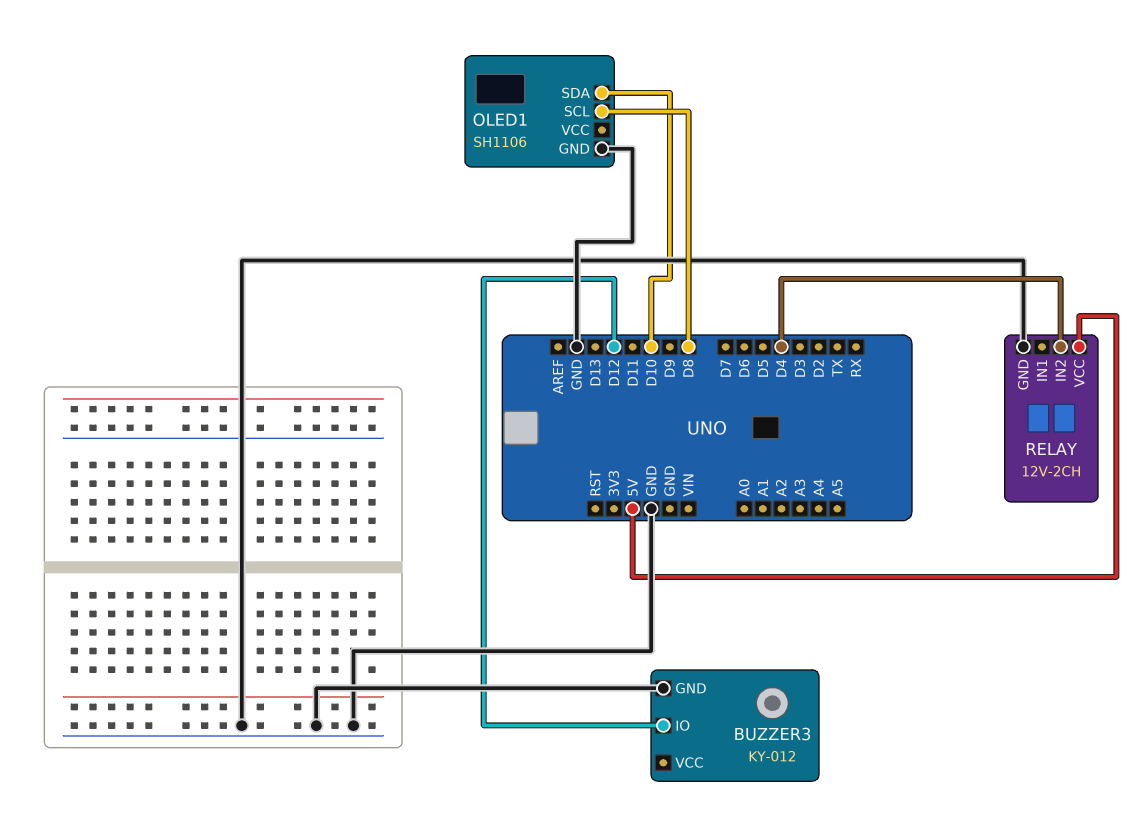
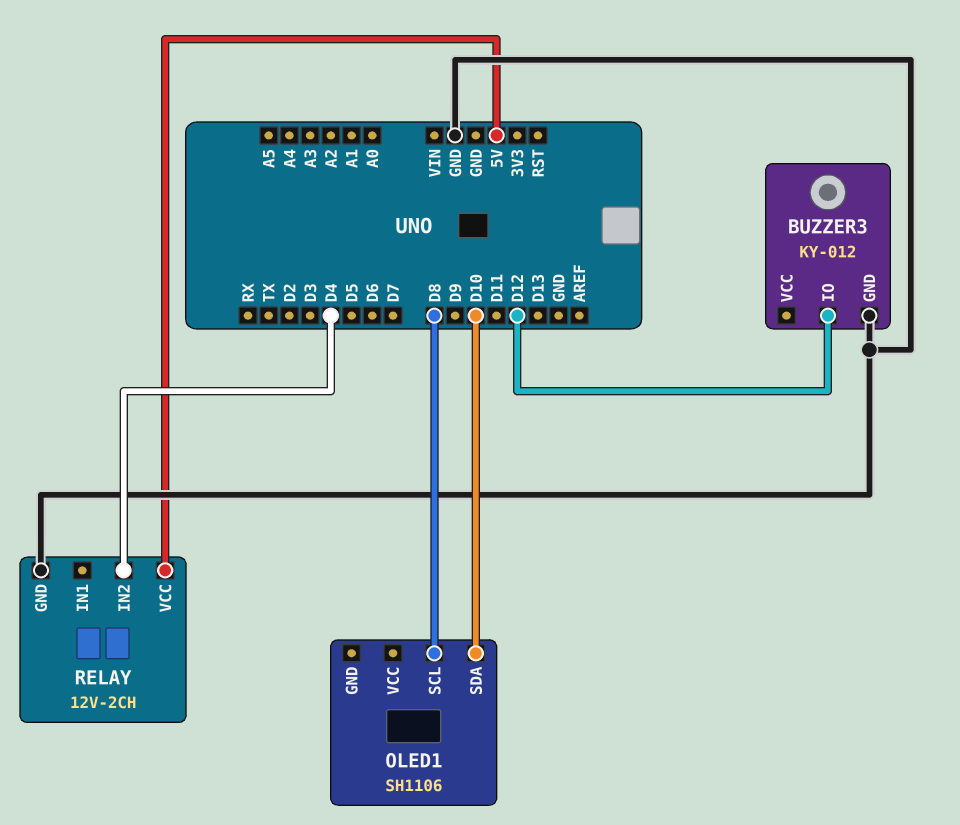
OLED1 pin GND: GND -> none

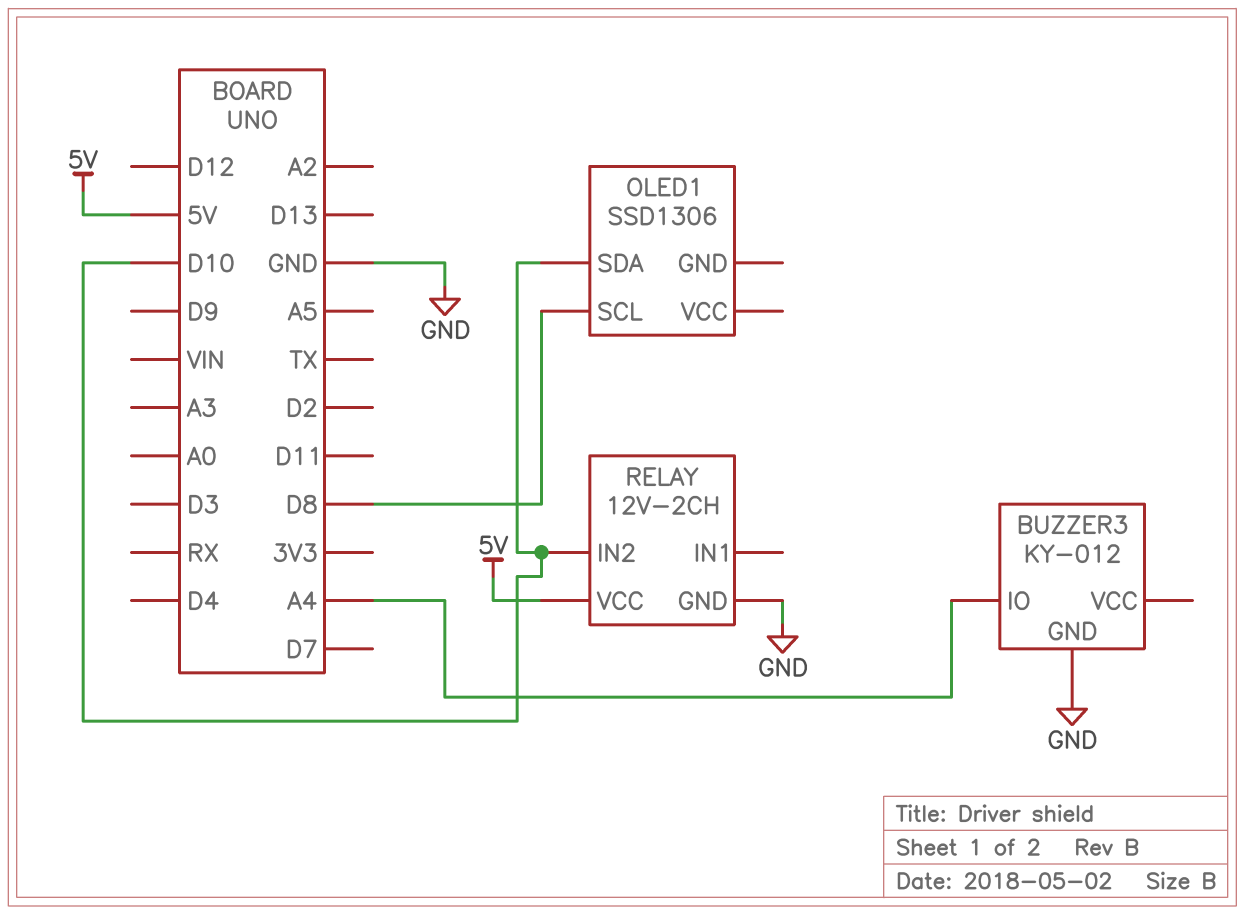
BUZZER3 pin IO: D12 -> A4
OLED1: SH1106 -> SSD1306
RELAY pin IN2: D4 -> D10

